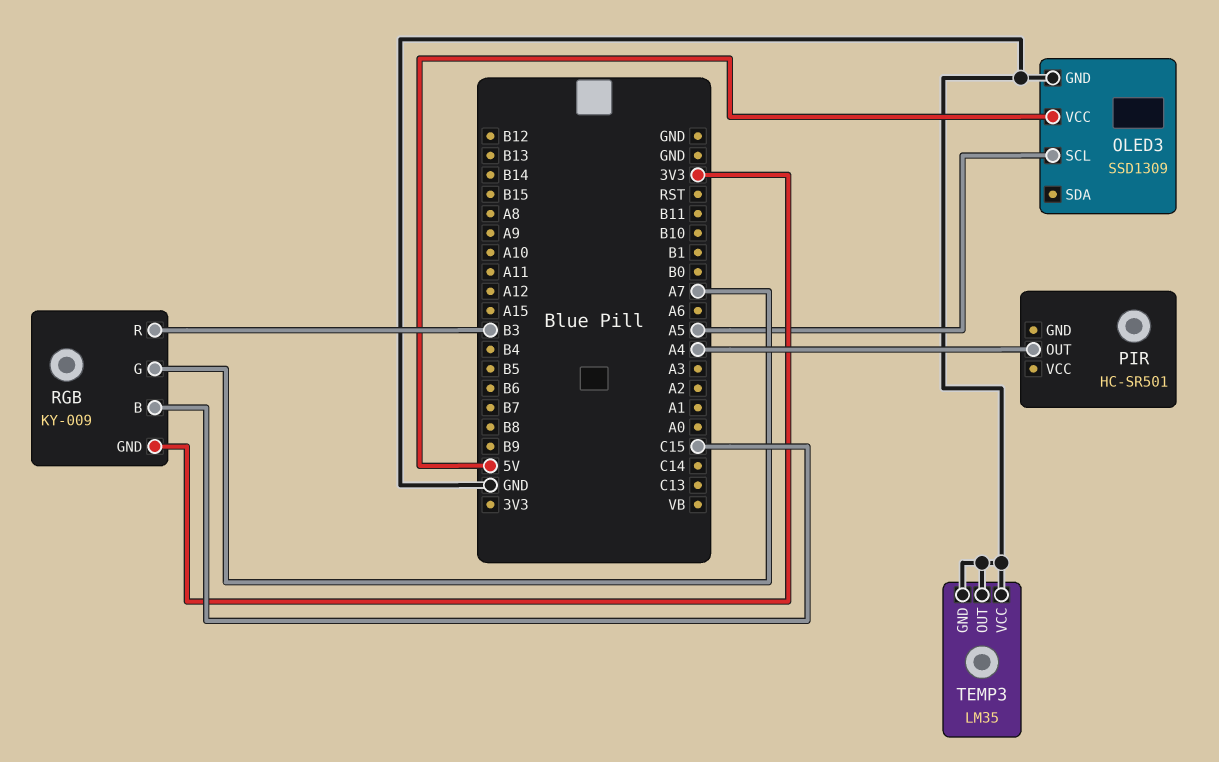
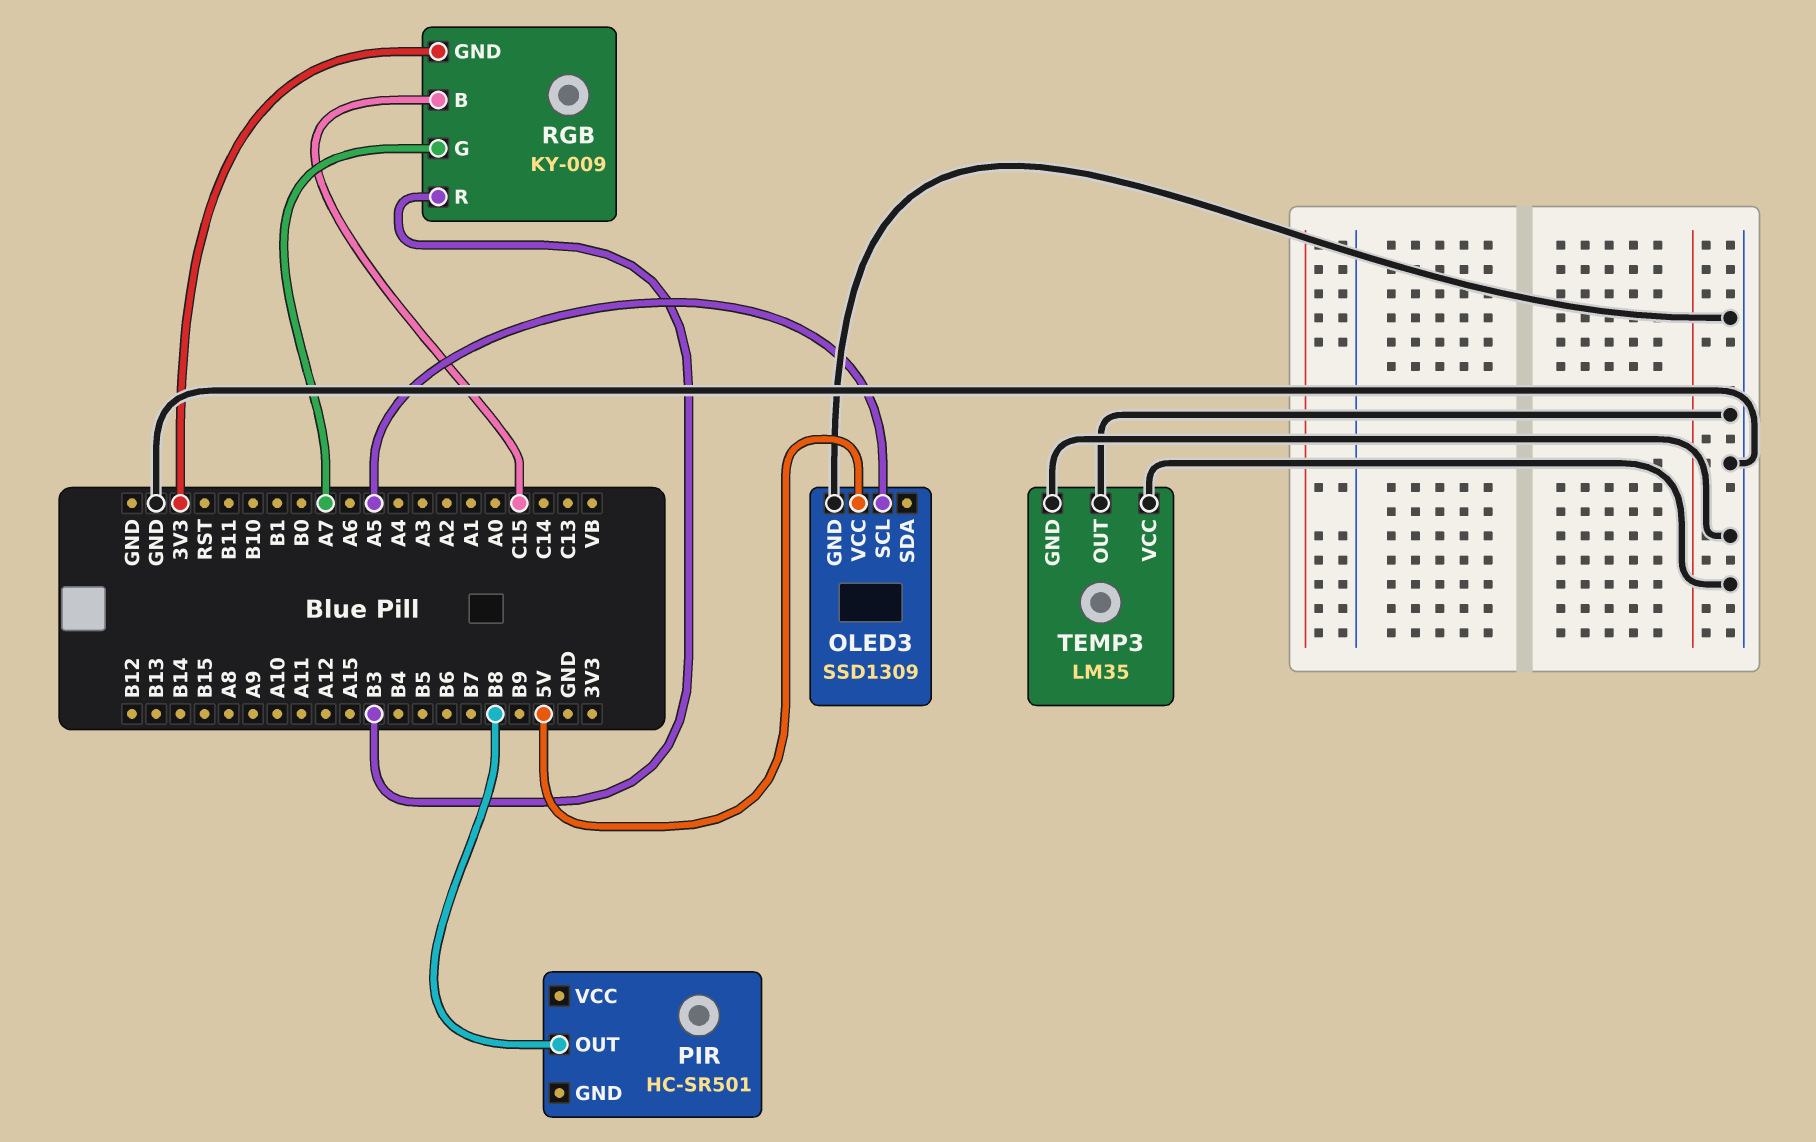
PIR pin OUT: A4 -> B8

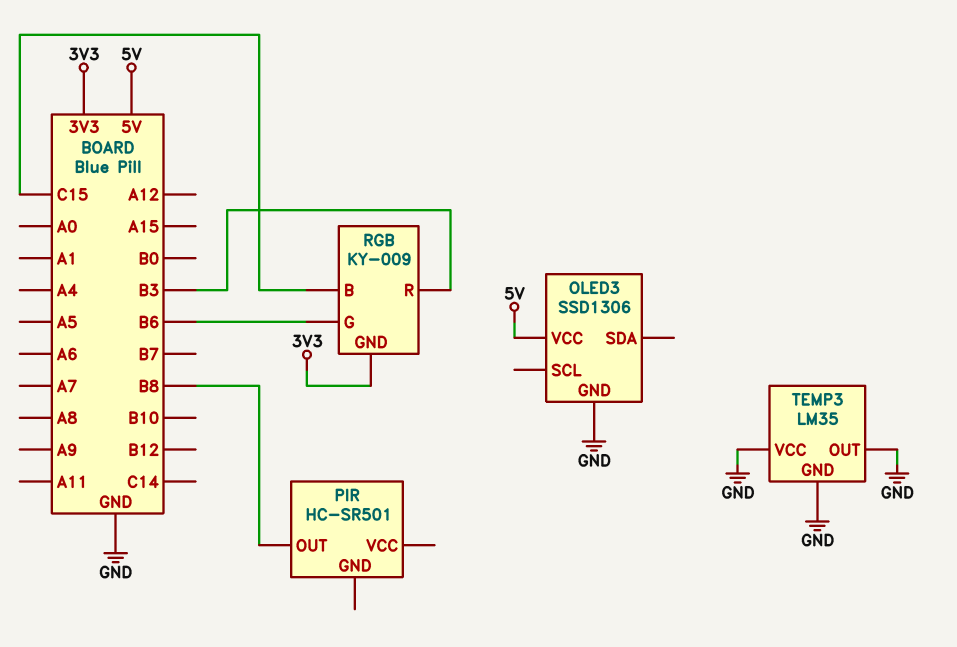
OLED3: SSD1309 -> SSD1306
OLED3 pin SCL: A5 -> none
RGB pin G: A7 -> B6

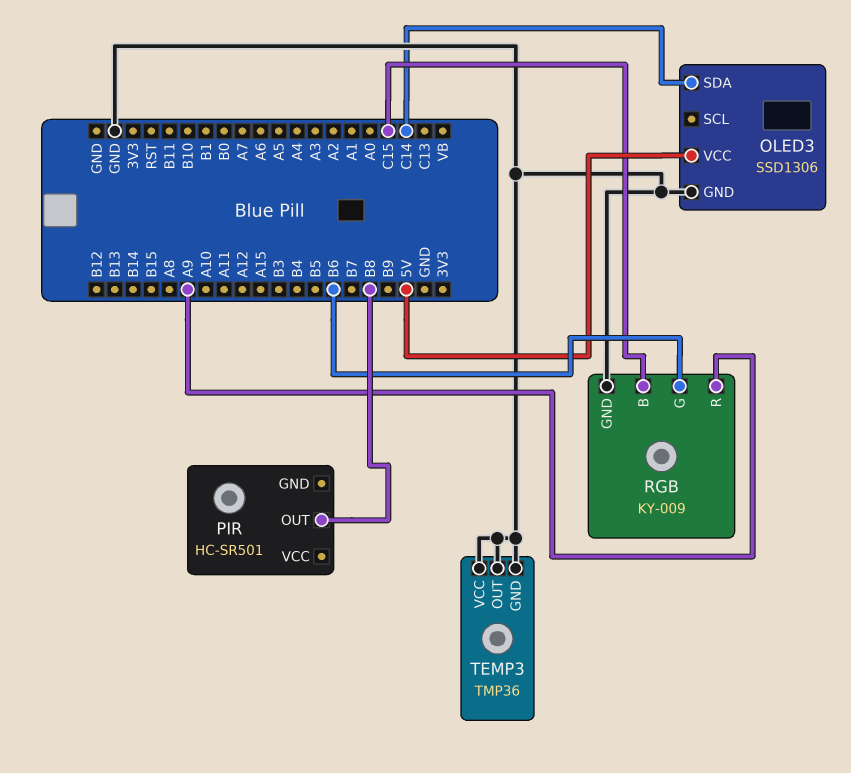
OLED3 pin SDA: none -> C14
RGB pin GND: 3V3 -> GND
RGB pin R: B3 -> A9
TEMP3: LM35 -> TMP36

